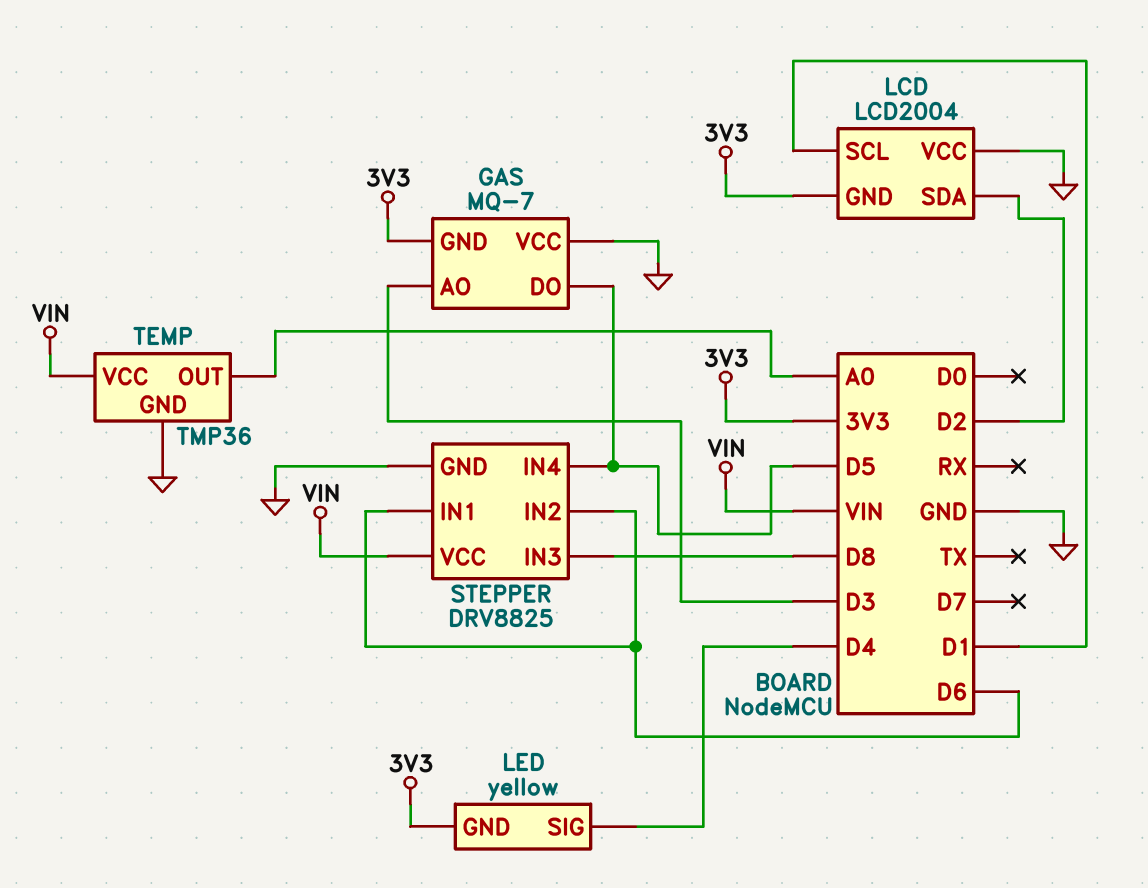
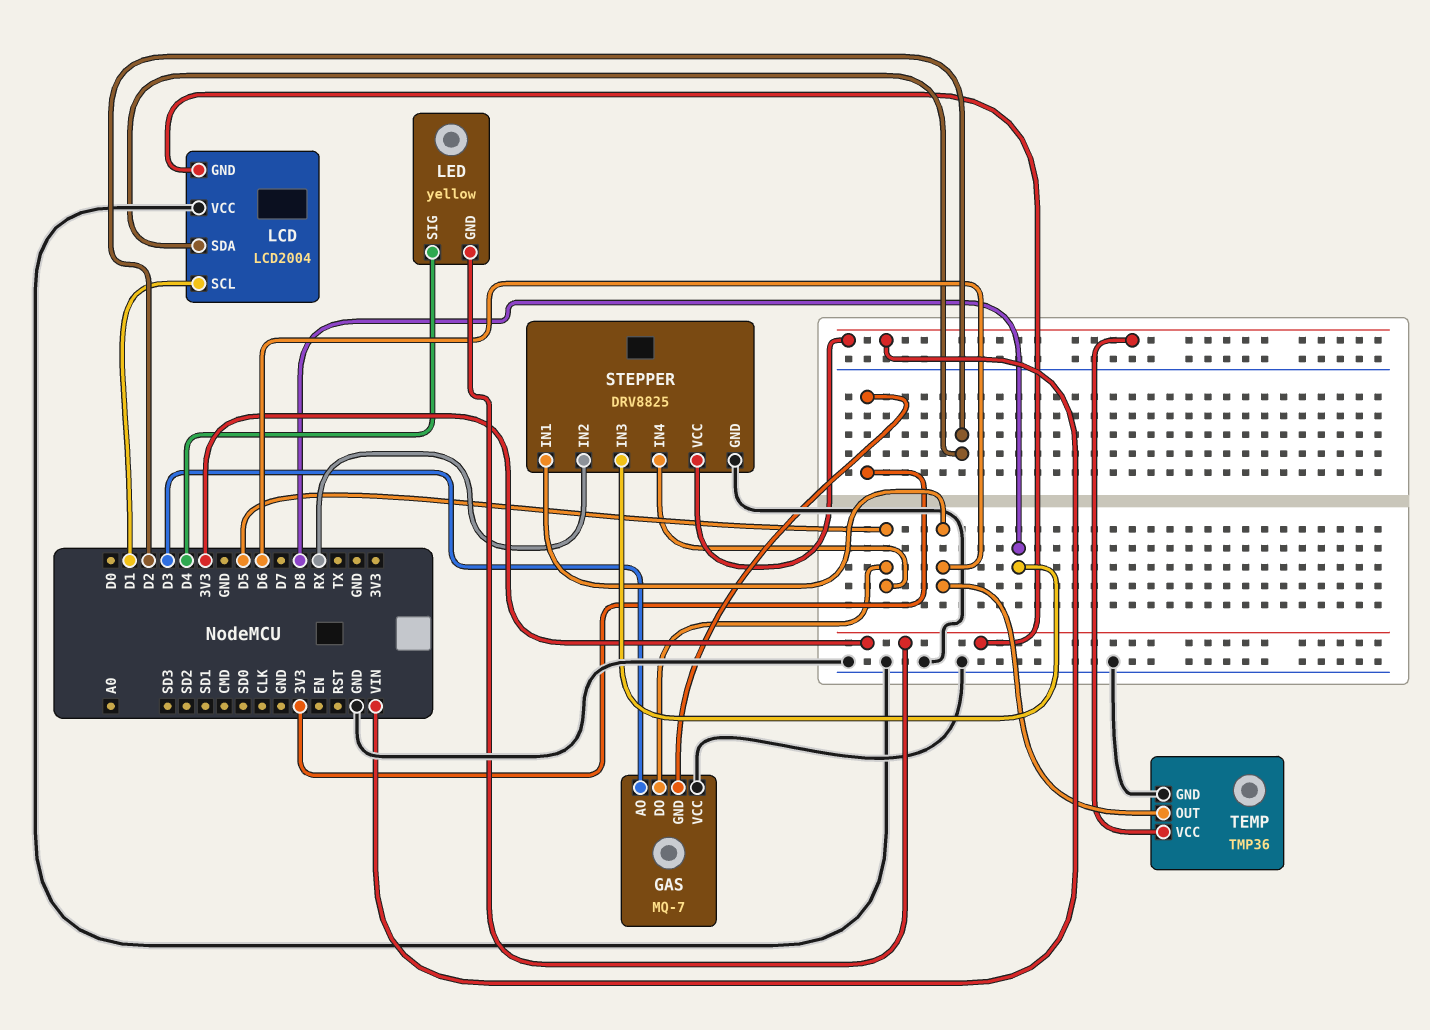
STEPPER pin IN2: D6 -> RX
TEMP pin OUT: A0 -> D6

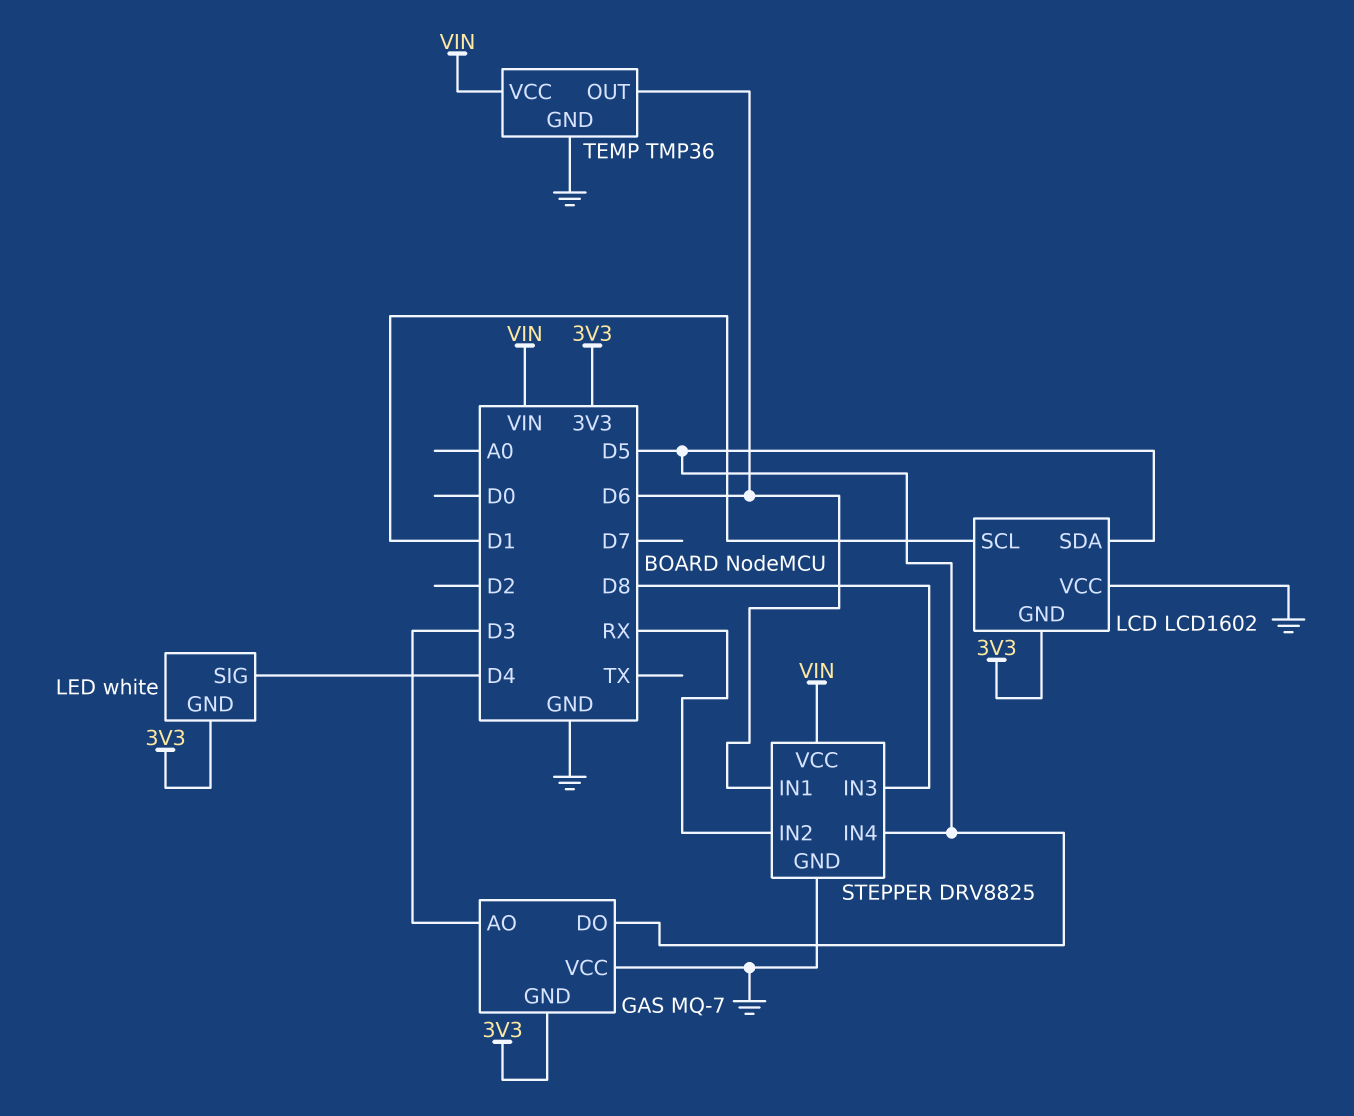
LCD: LCD2004 -> LCD1602
LCD pin SDA: D2 -> D5
LED: yellow -> white

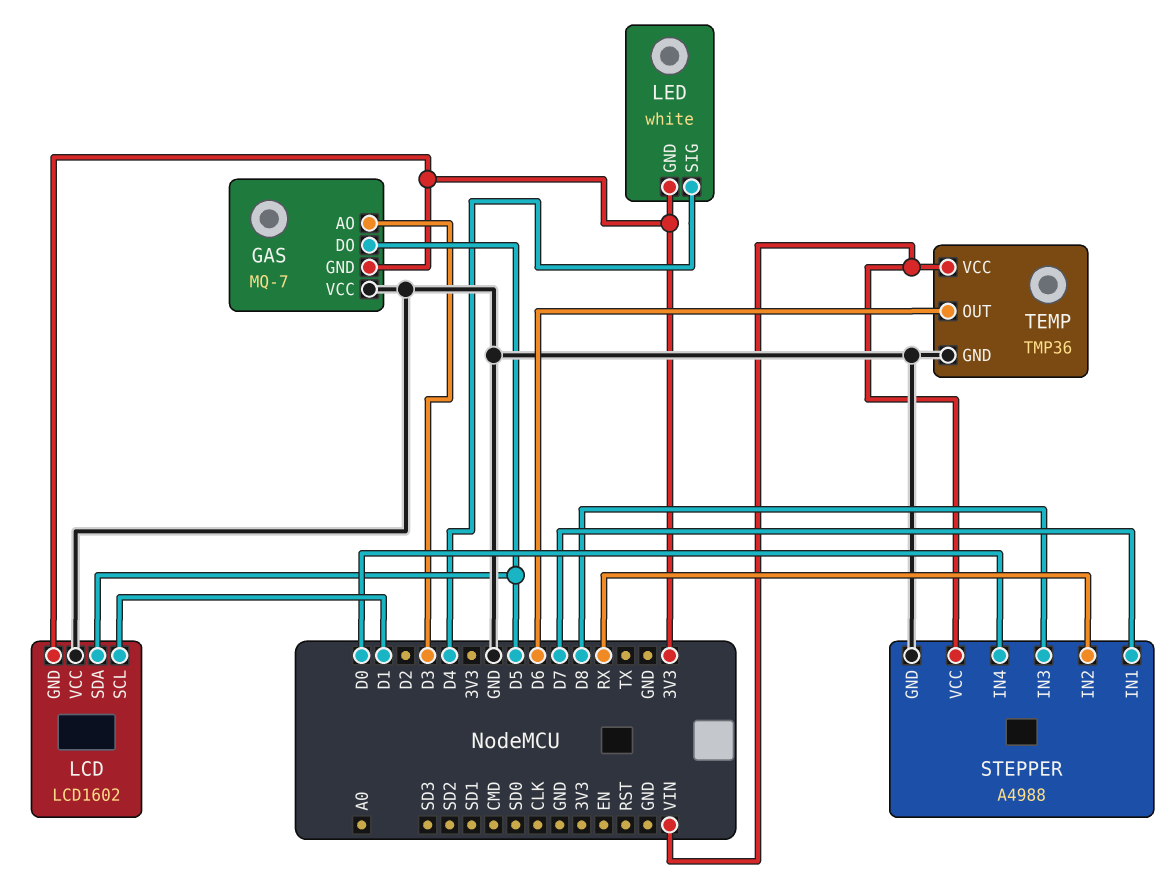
STEPPER: DRV8825 -> A4988
STEPPER pin IN1: D6 -> D7
STEPPER pin IN4: D5 -> D0

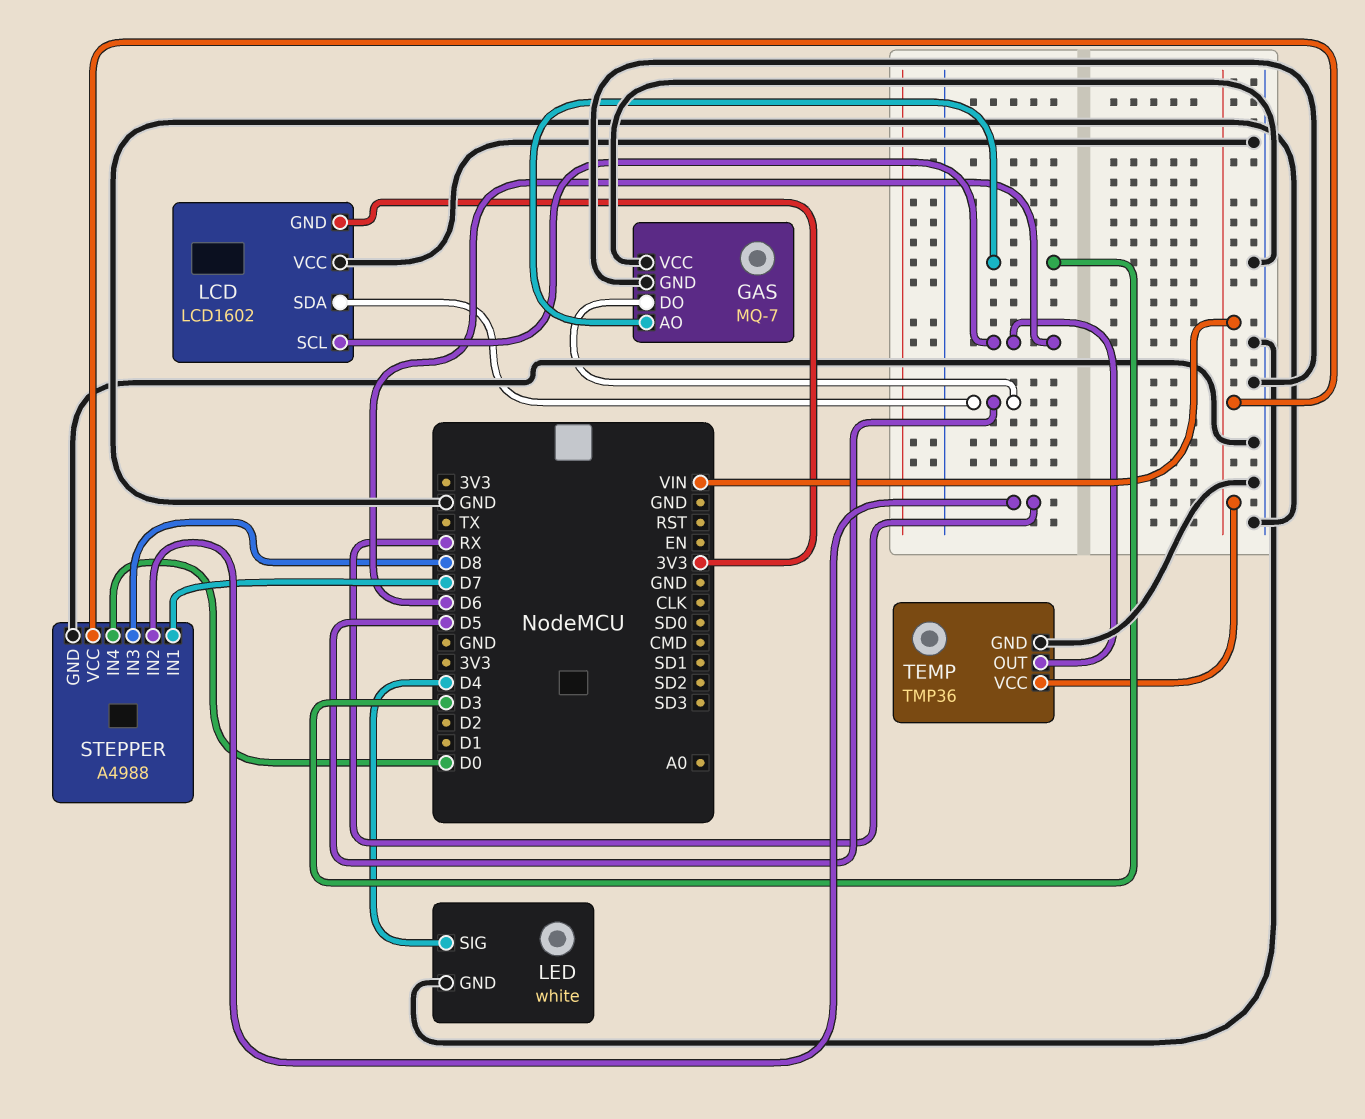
GAS pin GND: 3V3 -> GND
LCD pin SCL: D1 -> D6
LED pin GND: 3V3 -> GND

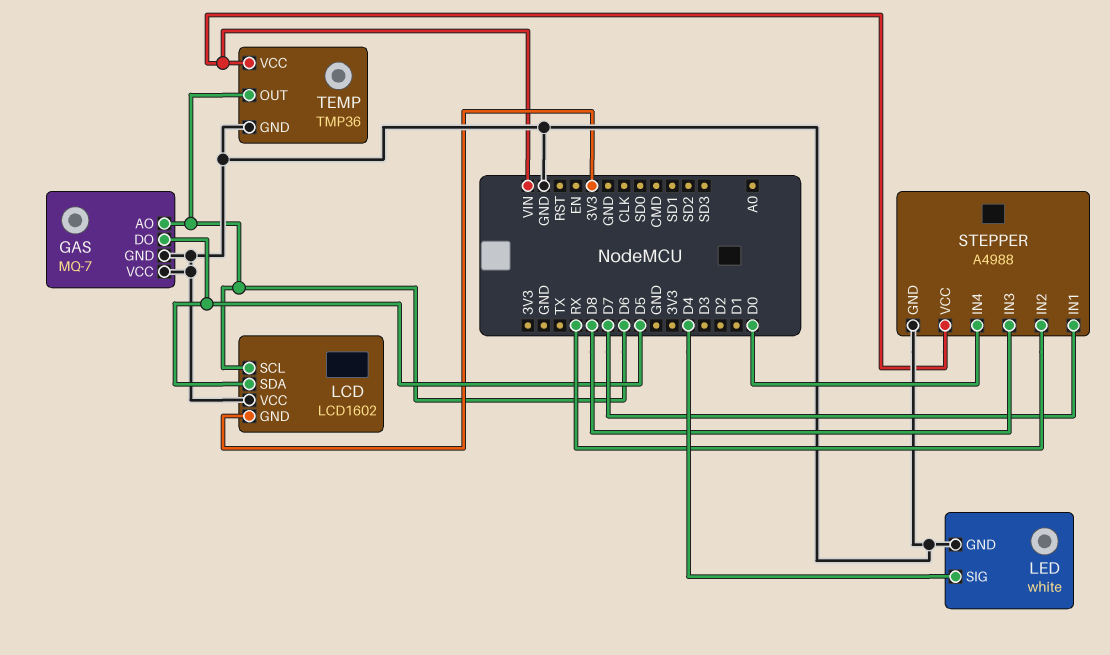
GAS pin AO: D3 -> D6

